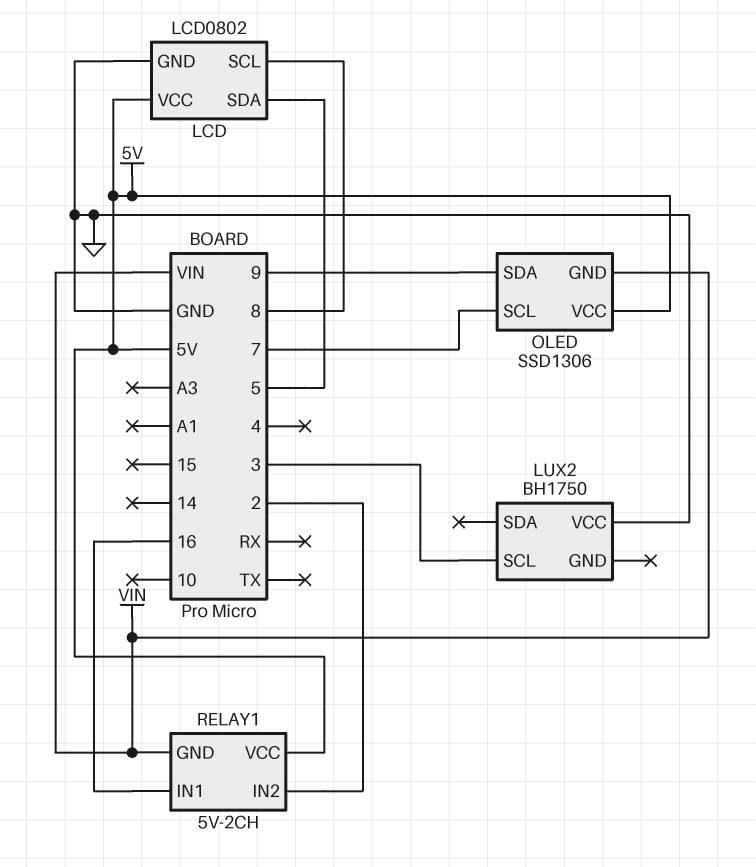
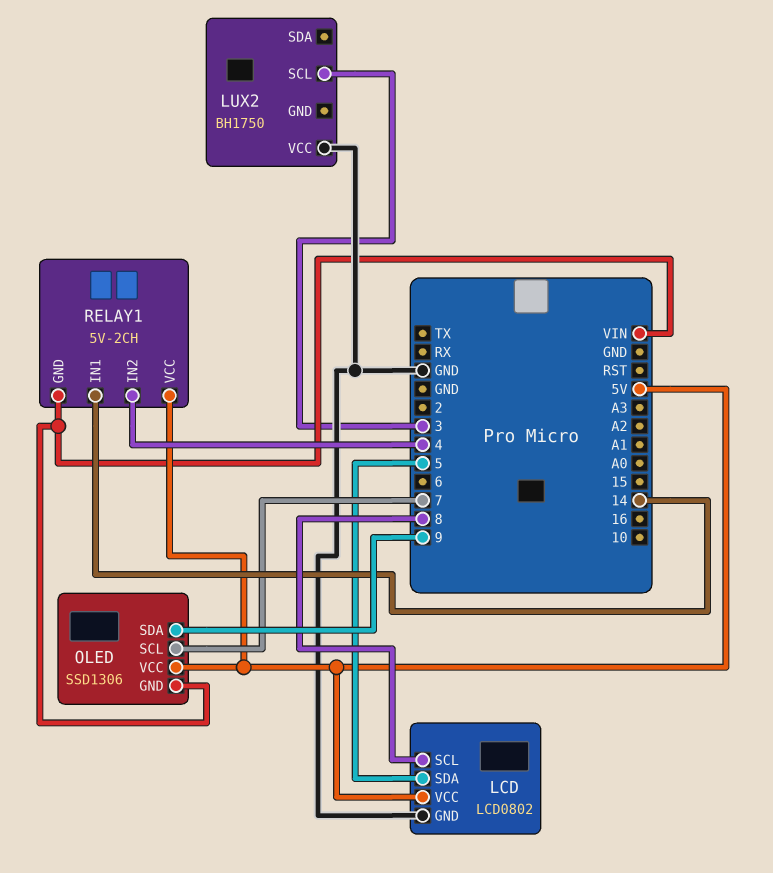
RELAY1 pin IN1: 16 -> 14
RELAY1 pin IN2: 2 -> 4

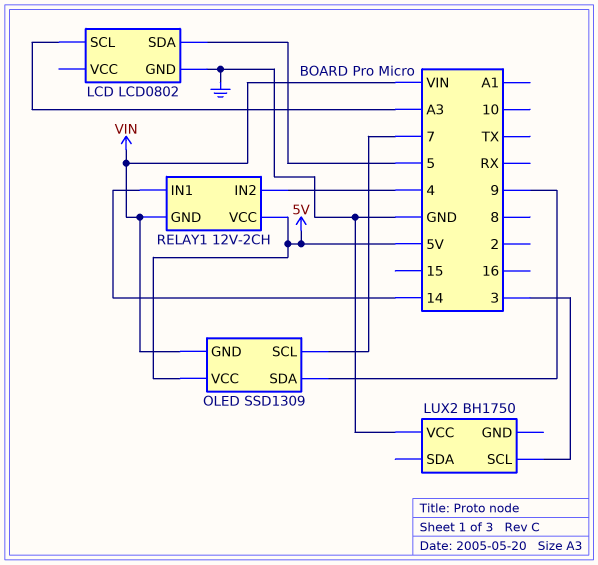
LCD pin SCL: 8 -> A3
LCD pin VCC: 5V -> none
OLED: SSD1306 -> SSD1309
RELAY1: 5V-2CH -> 12V-2CH

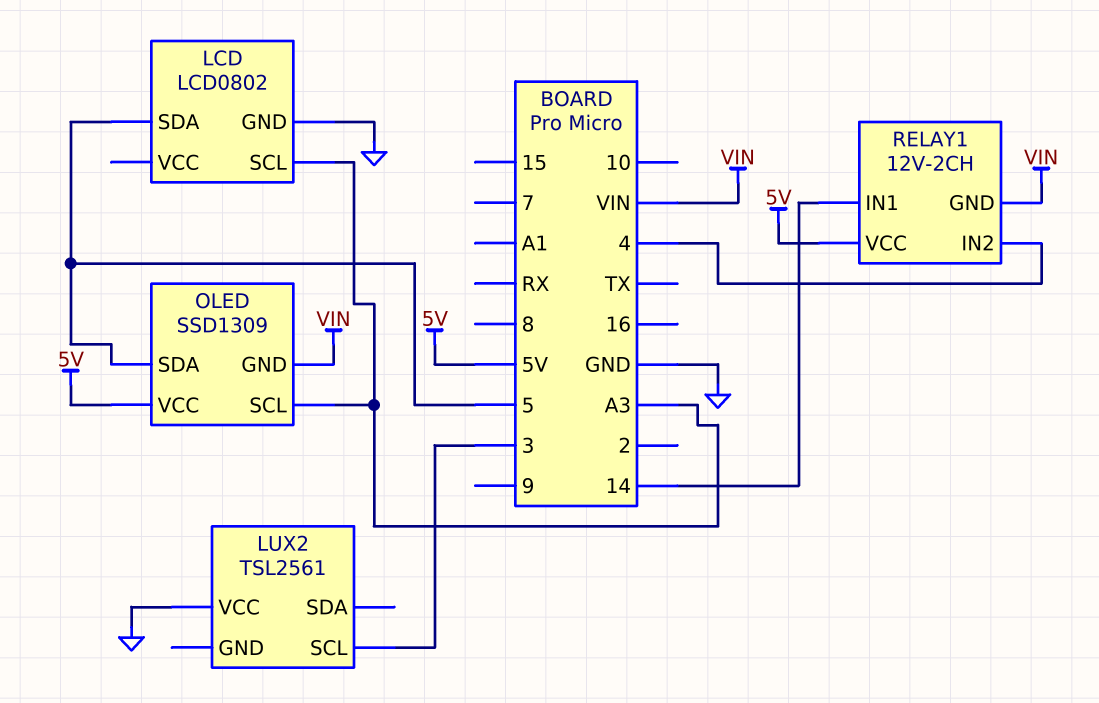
LUX2: BH1750 -> TSL2561
OLED pin SCL: 7 -> A3
OLED pin SDA: 9 -> 5

